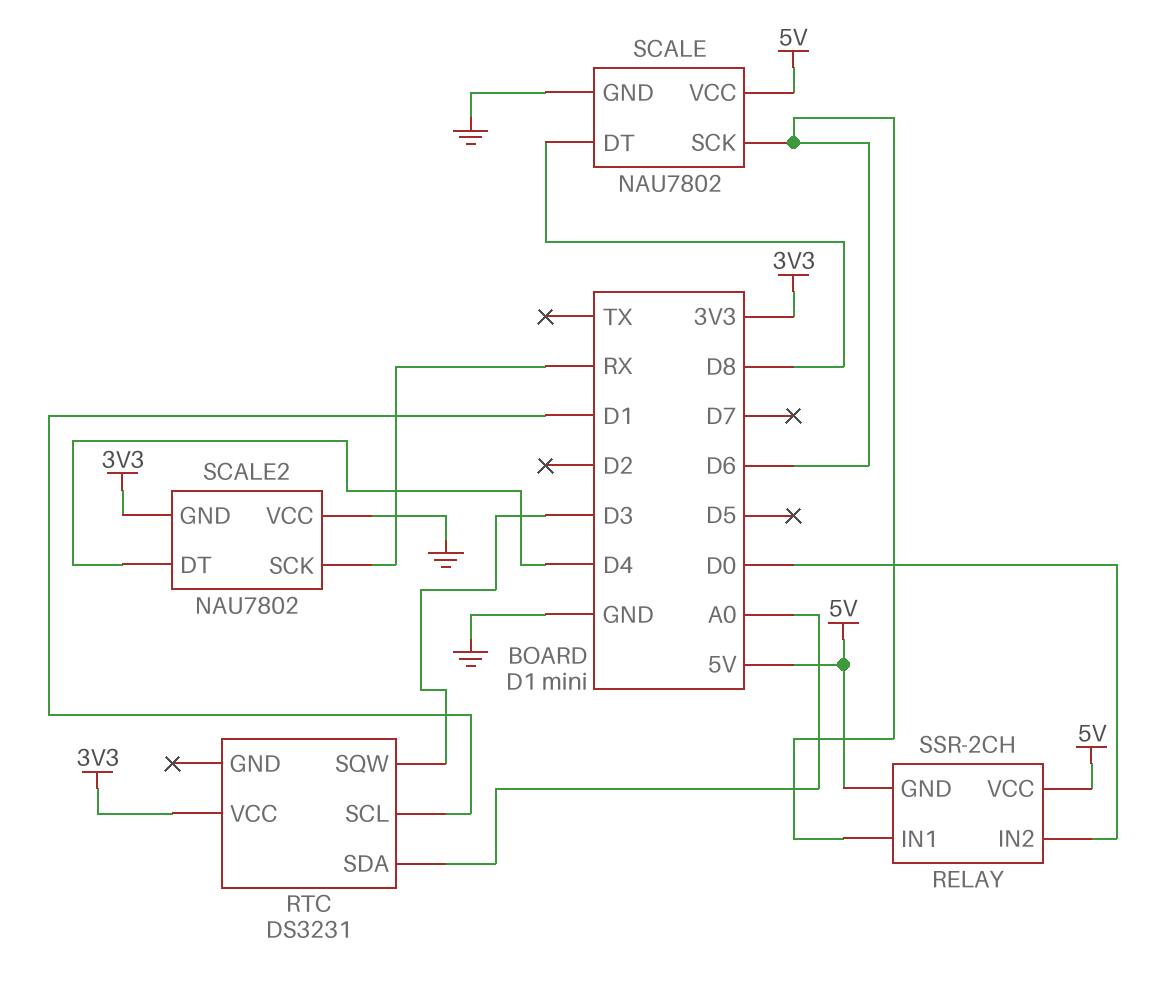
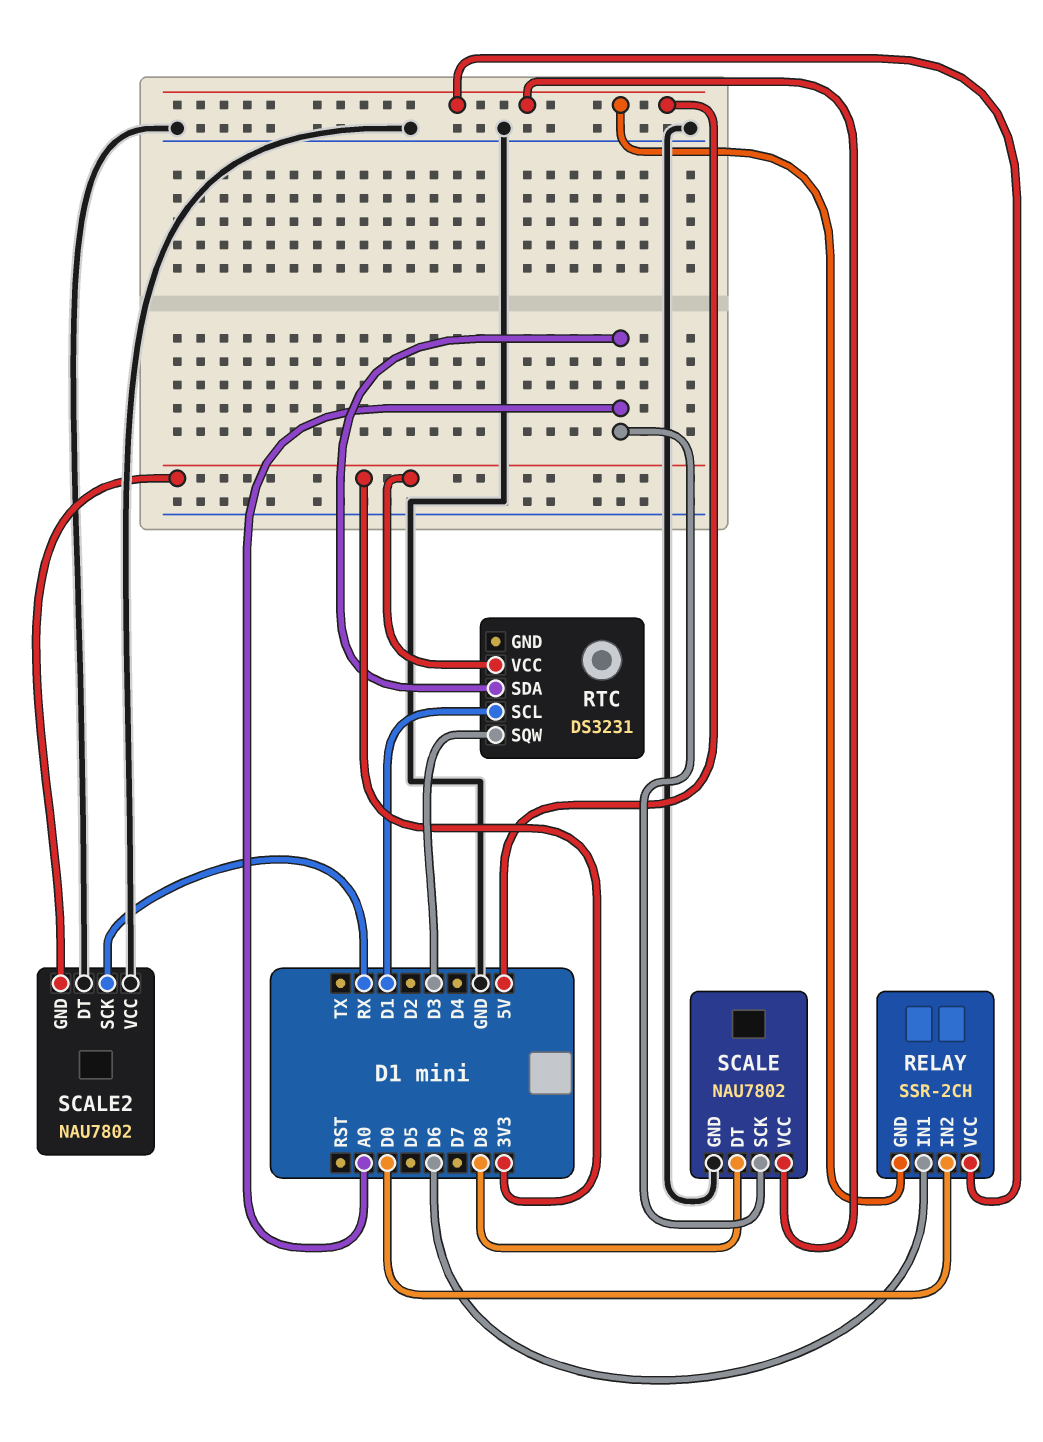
SCALE pin SCK: D6 -> A0
SCALE2 pin DT: D4 -> GND

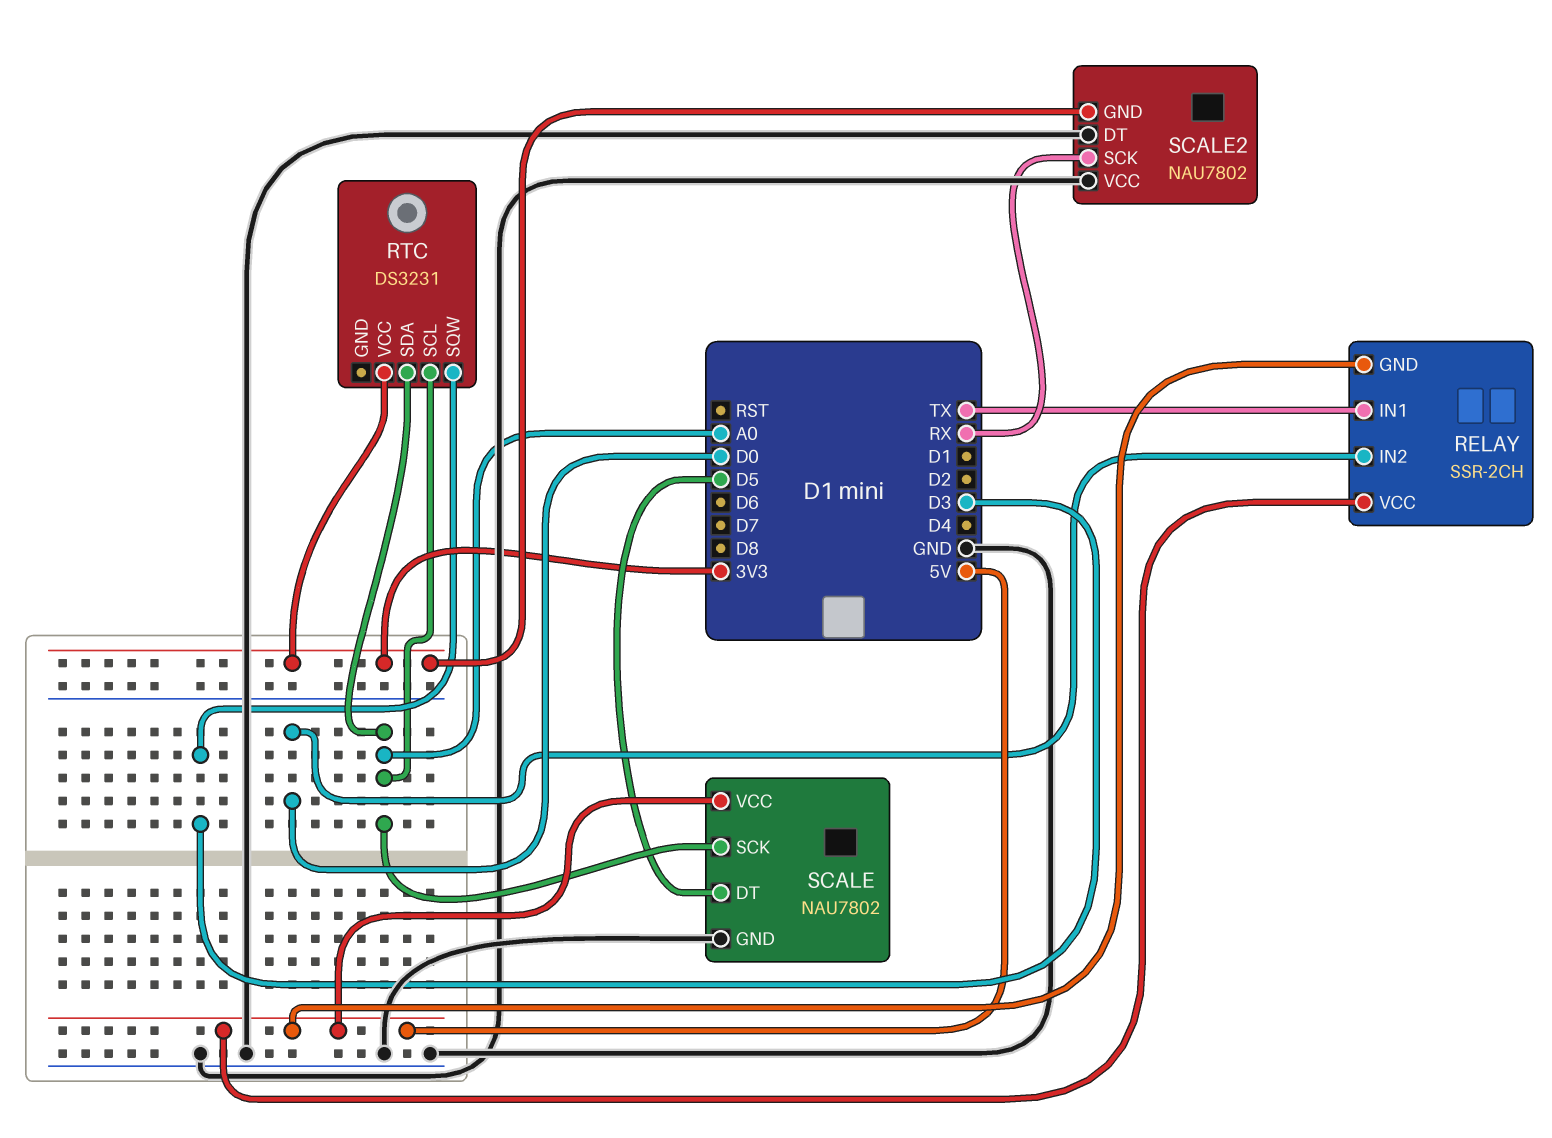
RELAY pin IN1: D6 -> TX
RTC pin SCL: D1 -> A0
SCALE pin DT: D8 -> D5

